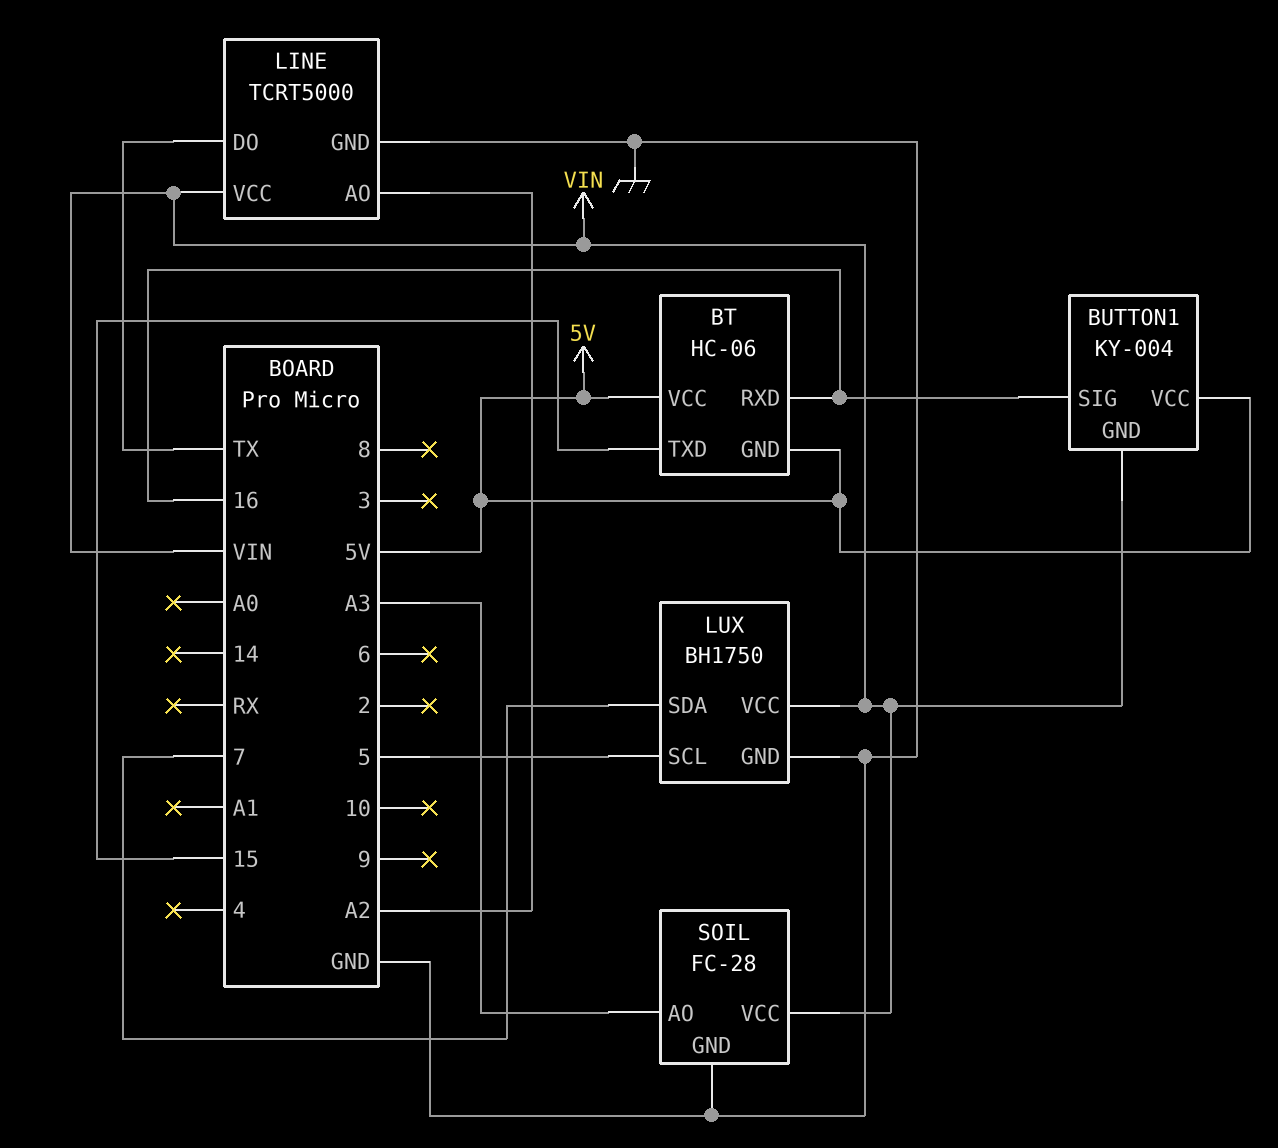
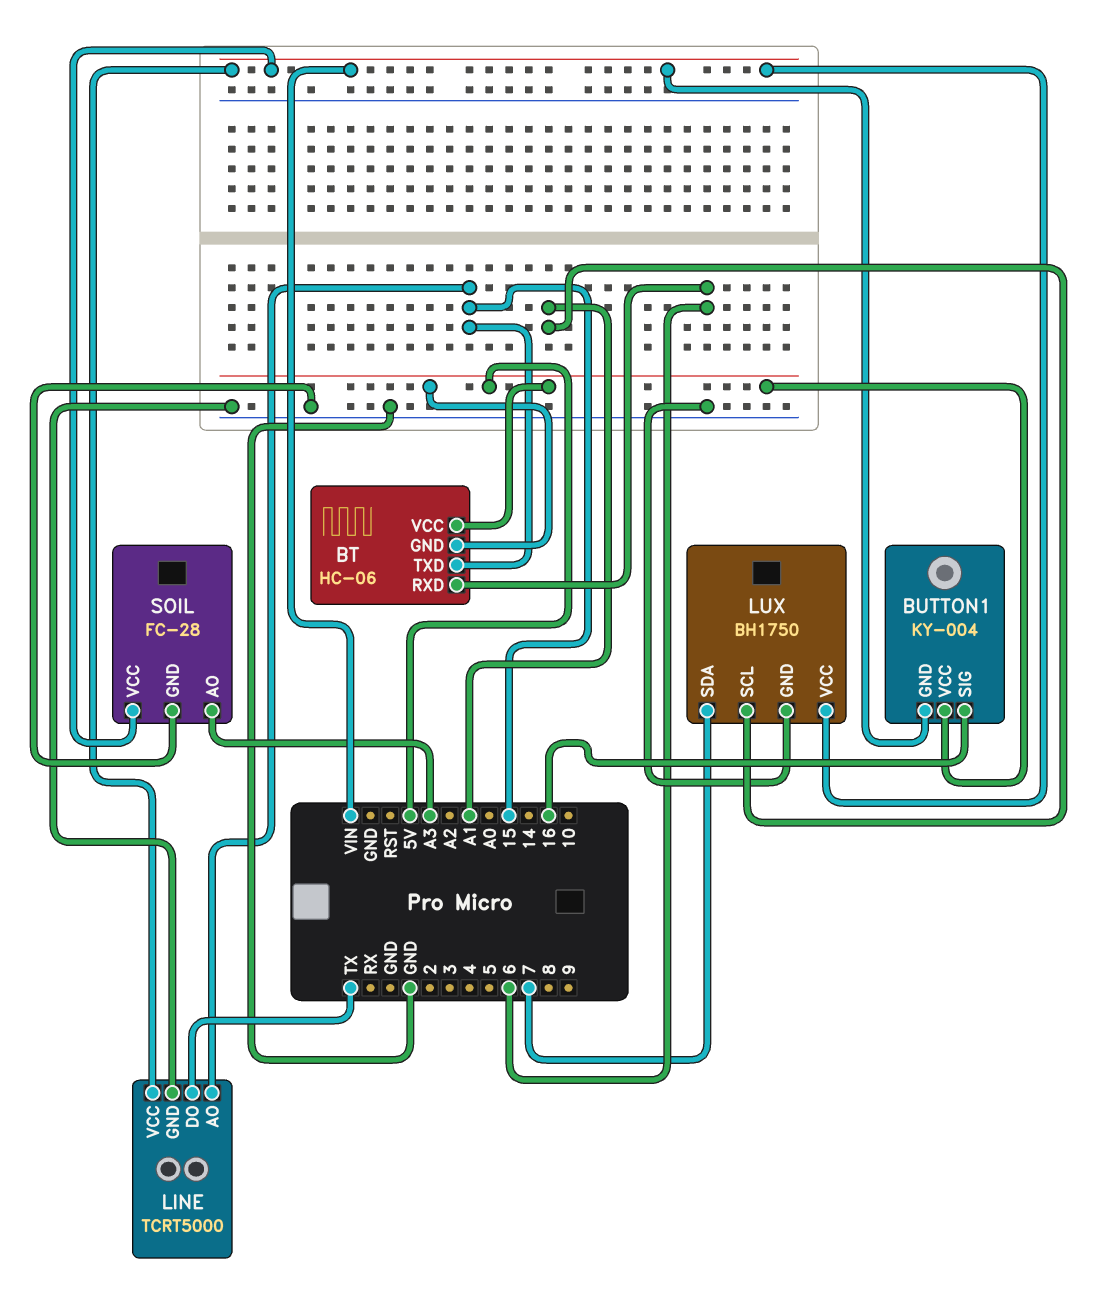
BT pin RXD: 16 -> 6
LINE pin AO: A2 -> 15
LUX pin SCL: 5 -> A1

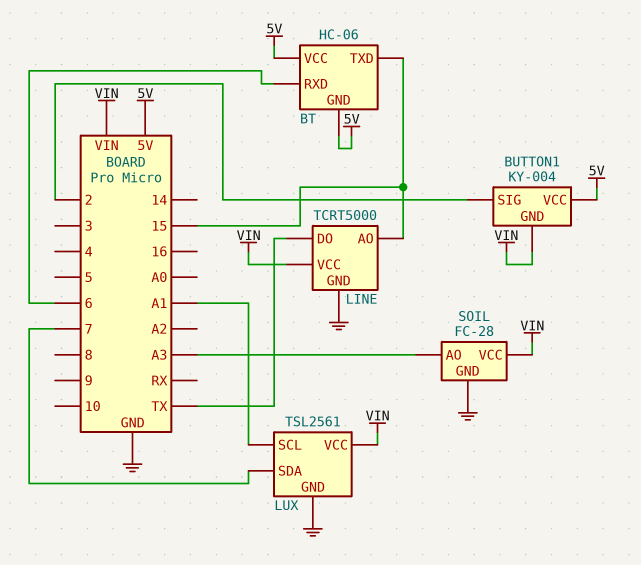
BUTTON1 pin SIG: 16 -> 2
LUX: BH1750 -> TSL2561

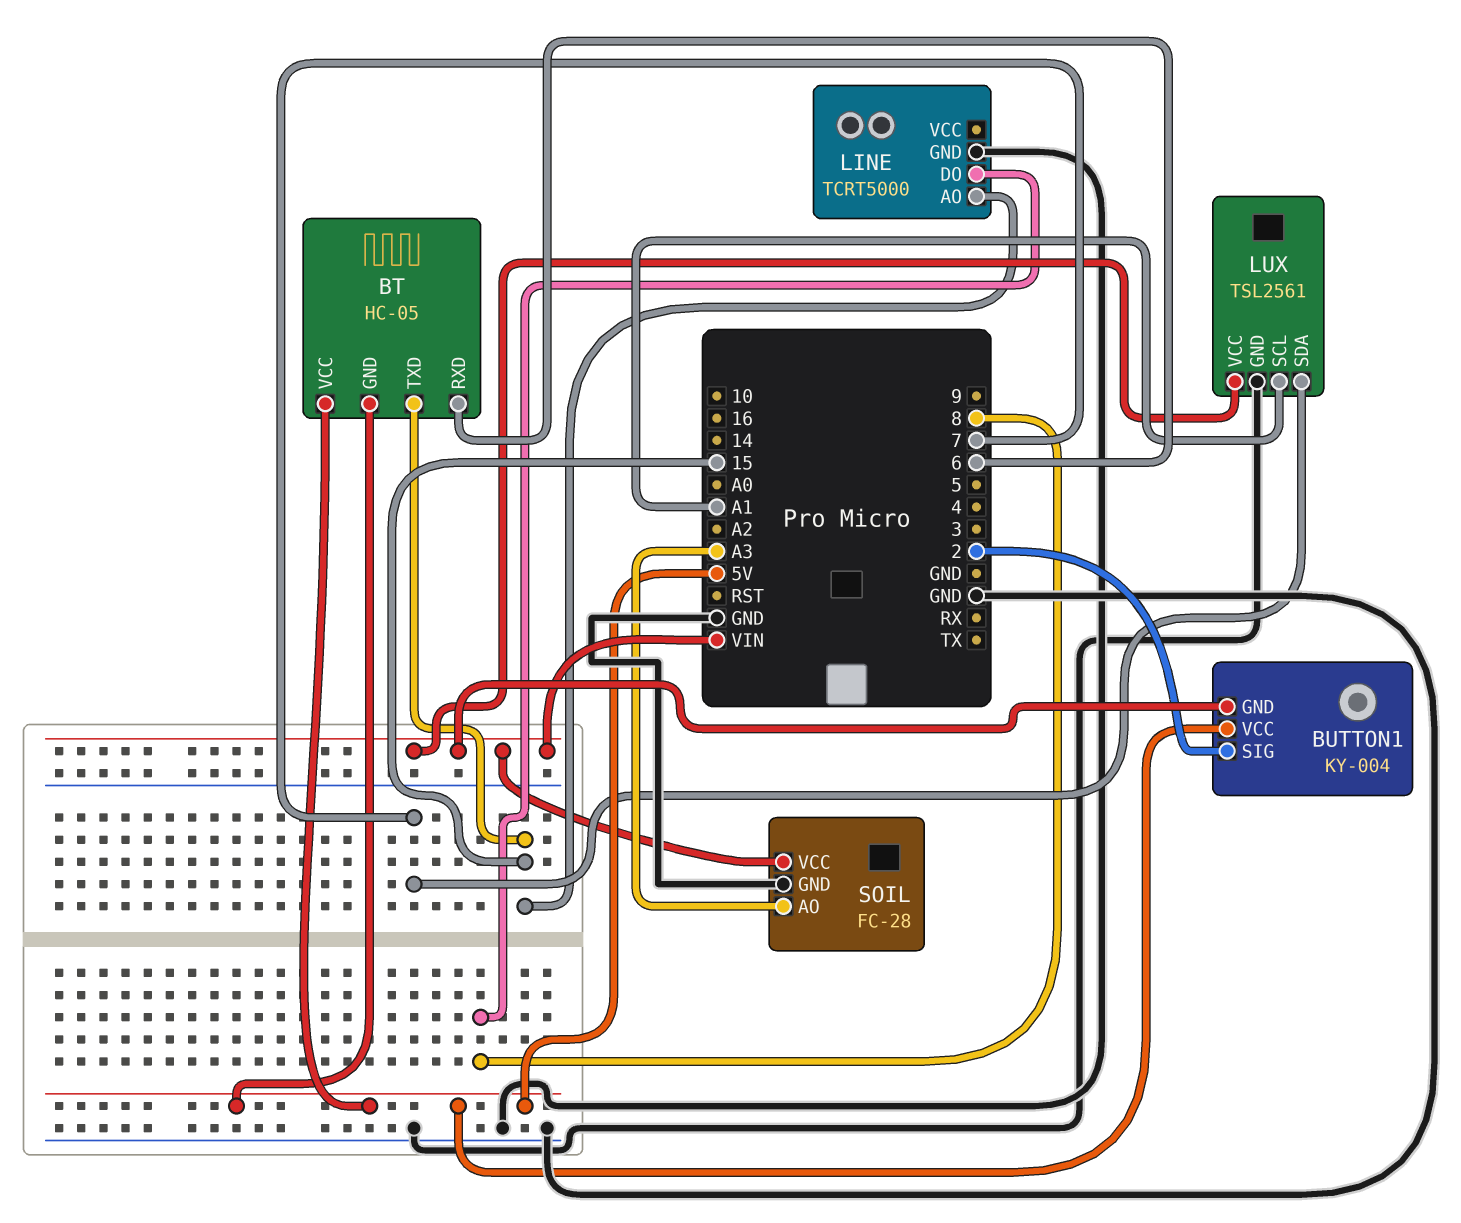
BT: HC-06 -> HC-05
LINE pin DO: TX -> 8
LINE pin VCC: VIN -> none

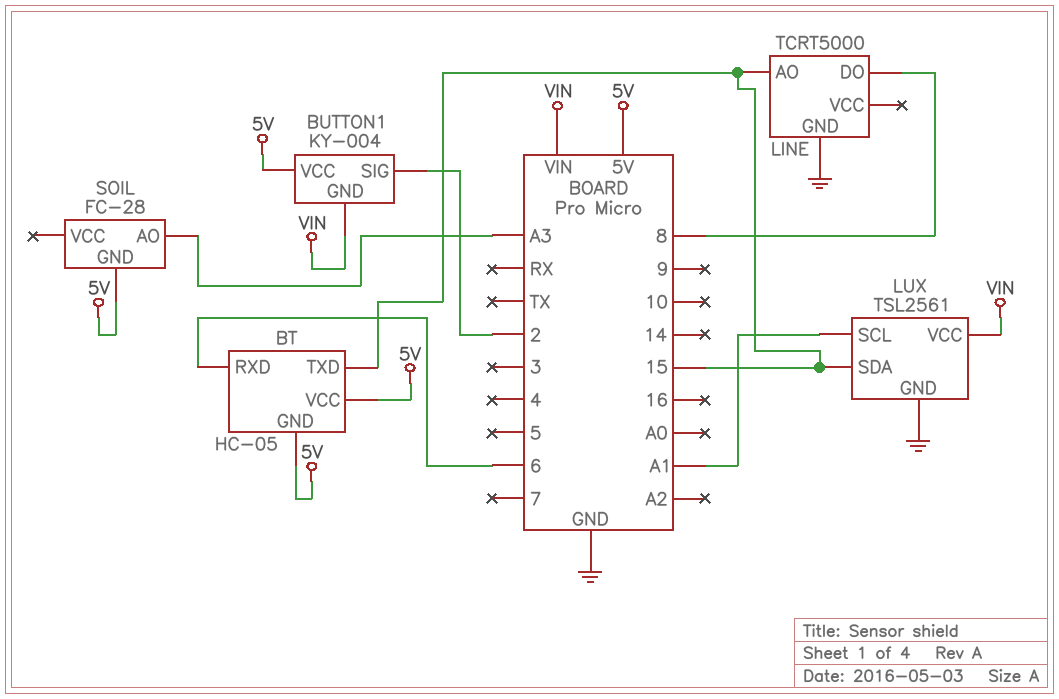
LUX pin SDA: 7 -> 15
SOIL pin GND: GND -> 5V
SOIL pin VCC: VIN -> none

